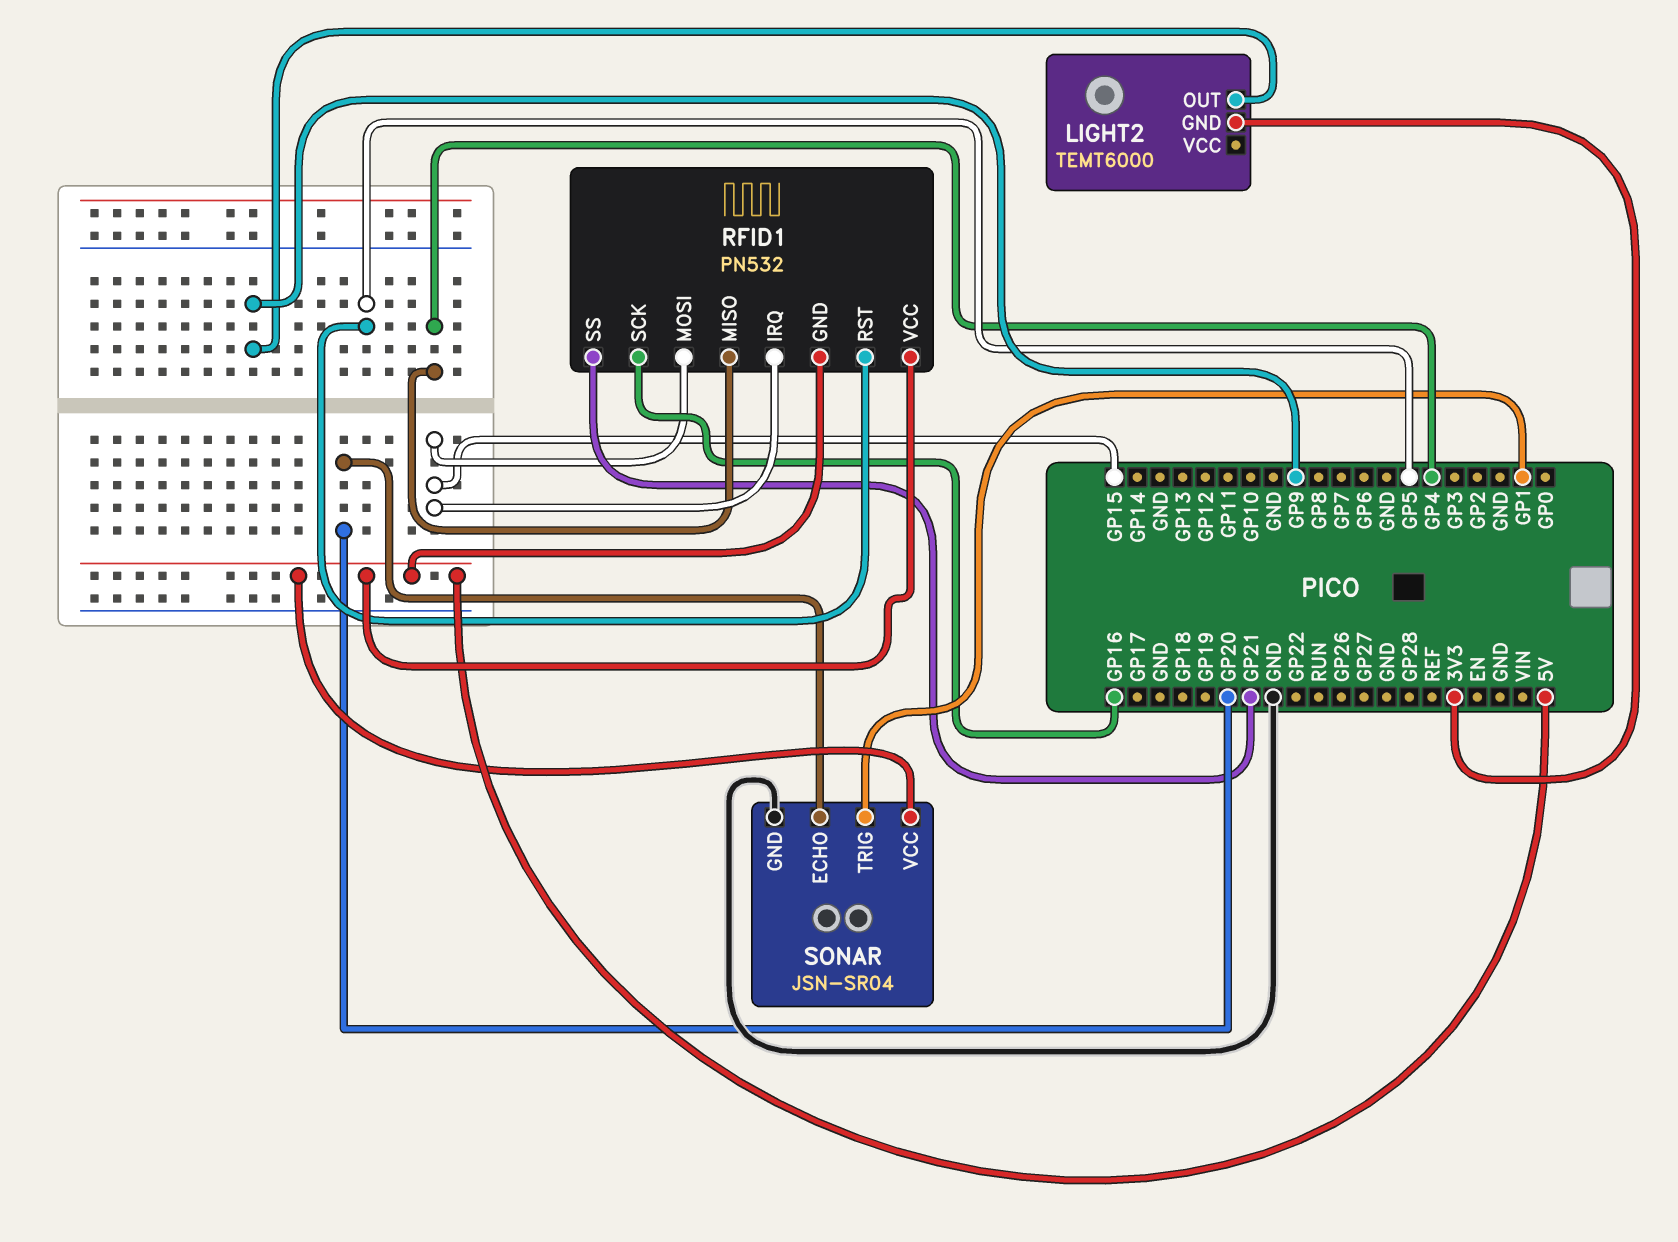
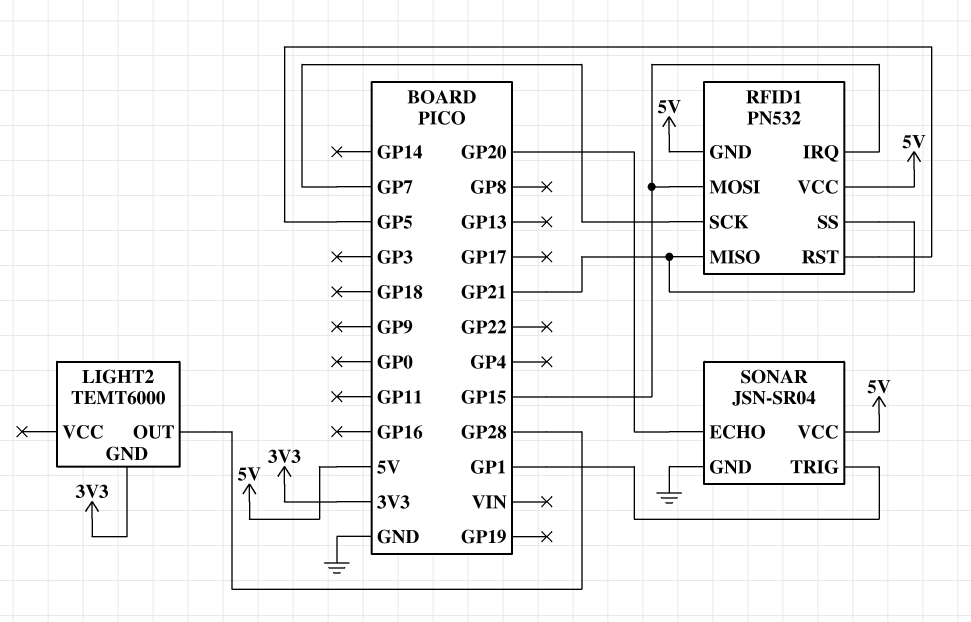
LIGHT2 pin OUT: GP9 -> GP28
RFID1 pin MISO: GP4 -> GP21
RFID1 pin SCK: GP16 -> GP7

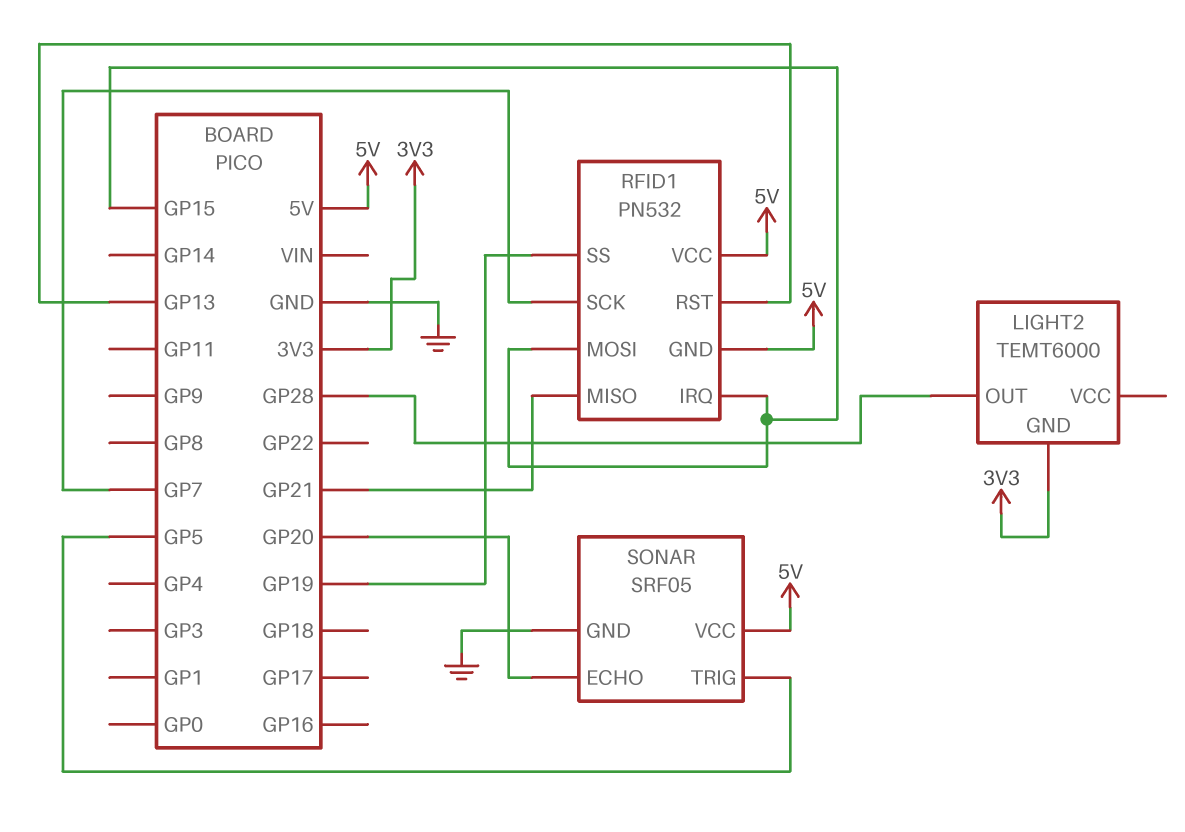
RFID1 pin RST: GP5 -> GP13
RFID1 pin SS: GP21 -> GP19
SONAR: JSN-SR04 -> SRF05
SONAR pin TRIG: GP1 -> GP5

